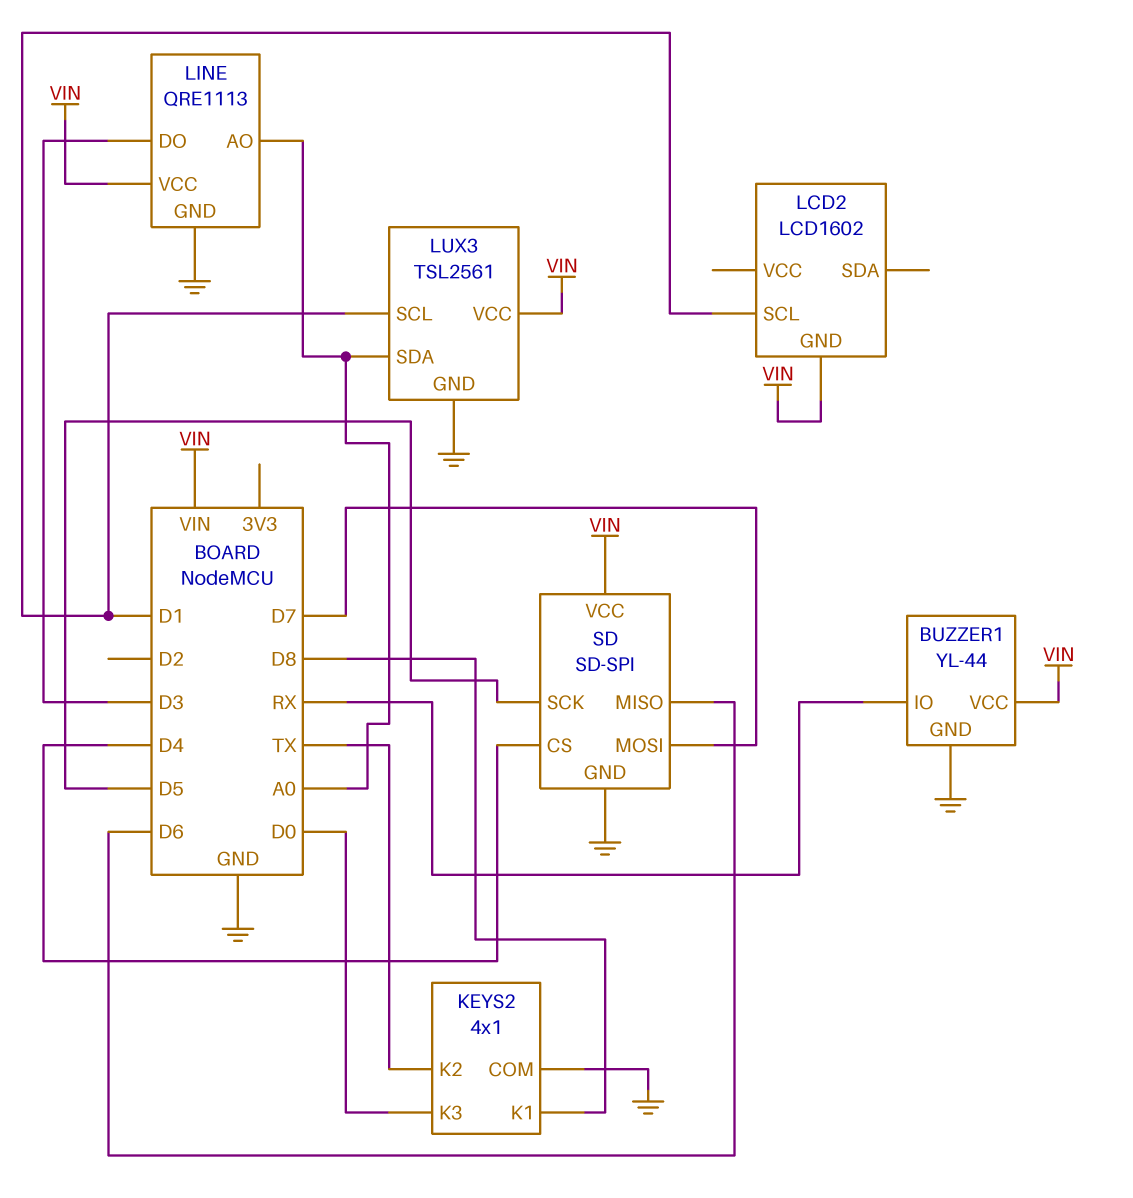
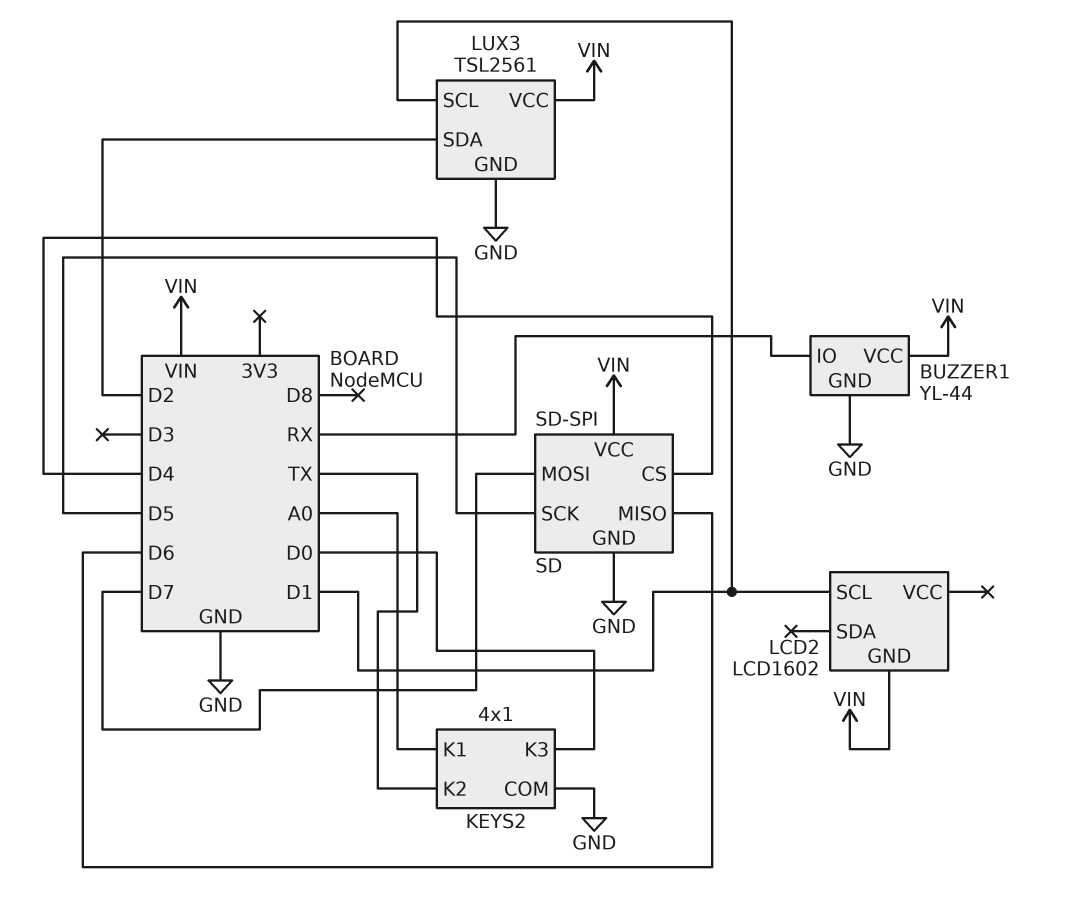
KEYS2 pin K1: D8 -> A0
LINE: QRE1113 -> none
LINE pin AO: A0 -> none
LINE pin DO: D3 -> none
LINE pin GND: GND -> none
LINE pin VCC: VIN -> none
LUX3 pin SDA: A0 -> D2

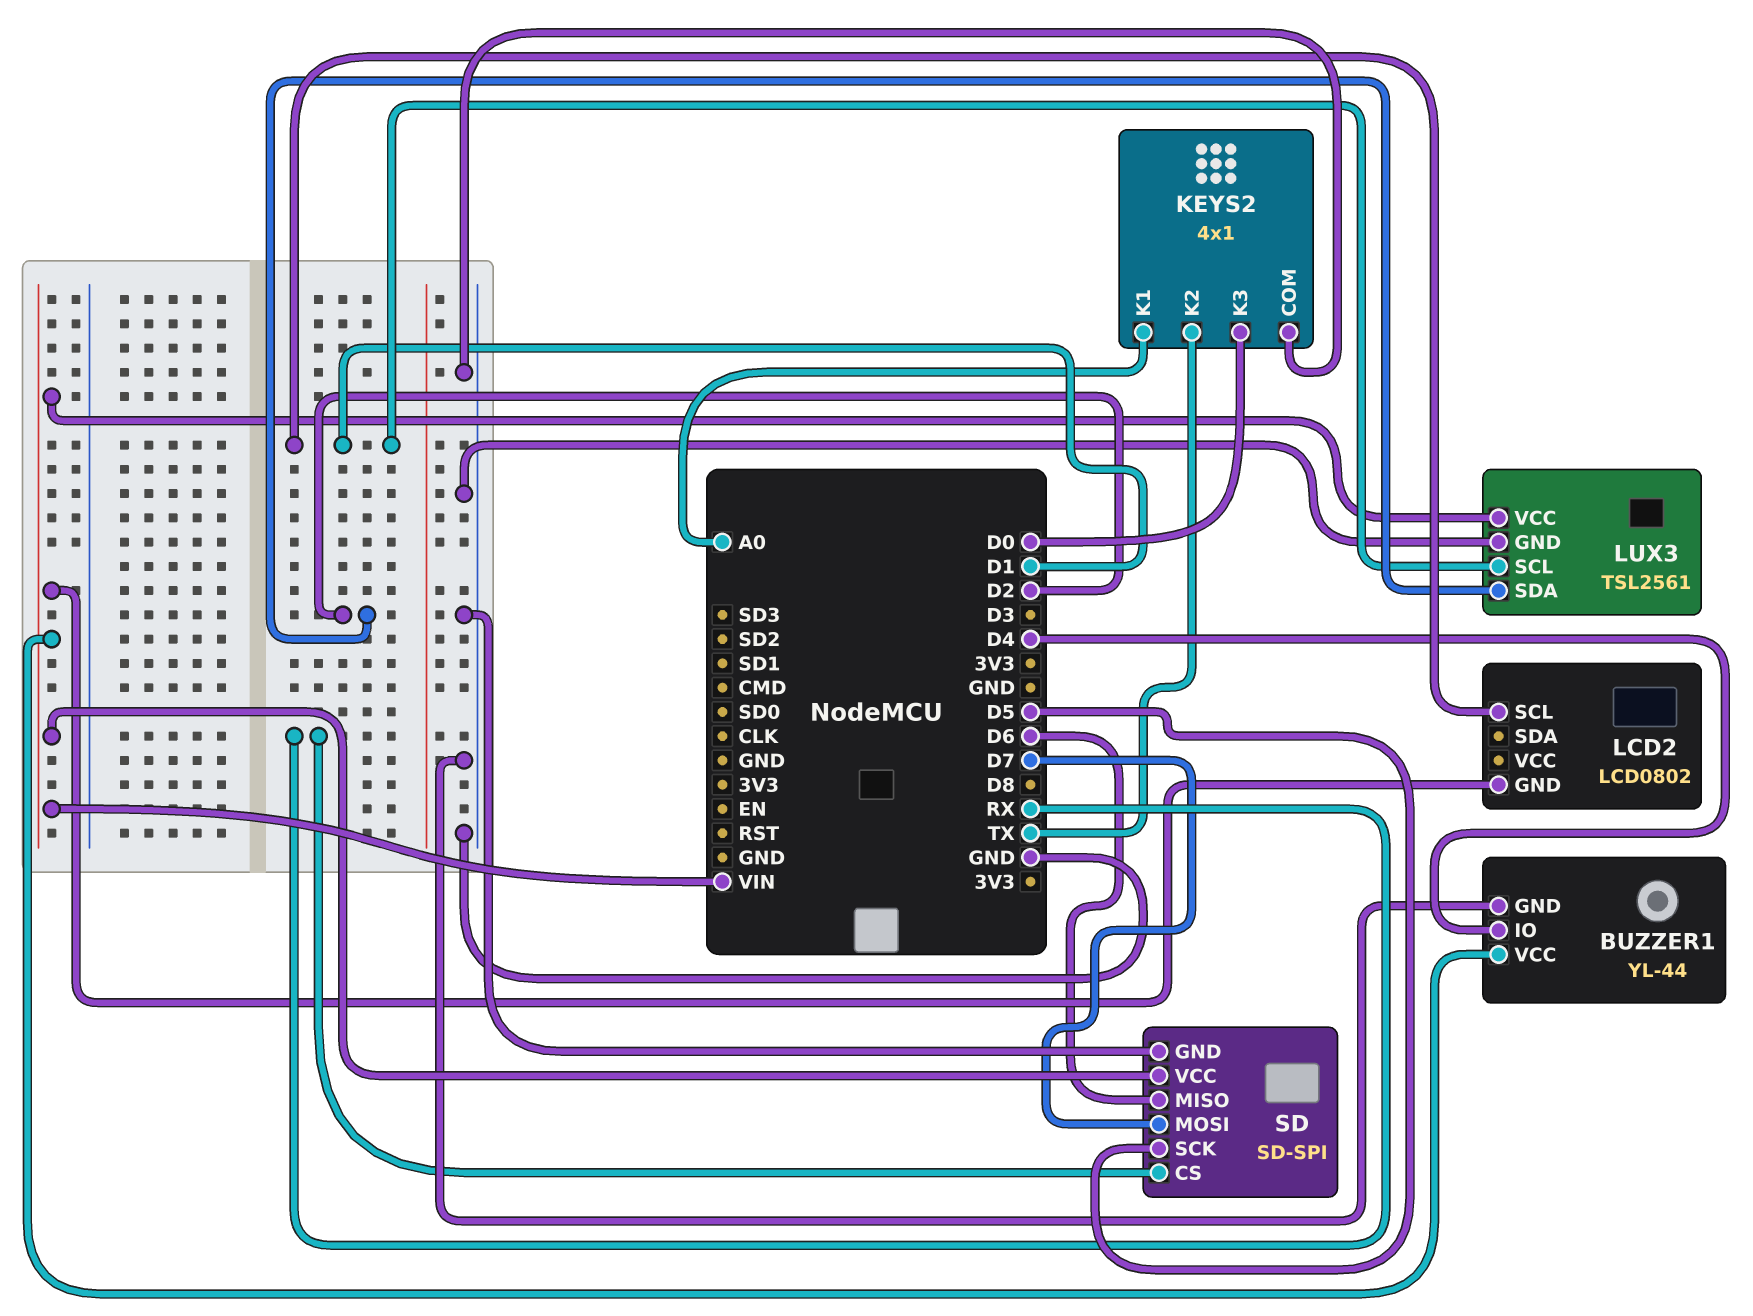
BUZZER1 pin IO: RX -> D4
LCD2: LCD1602 -> LCD0802
SD pin CS: D4 -> RX

